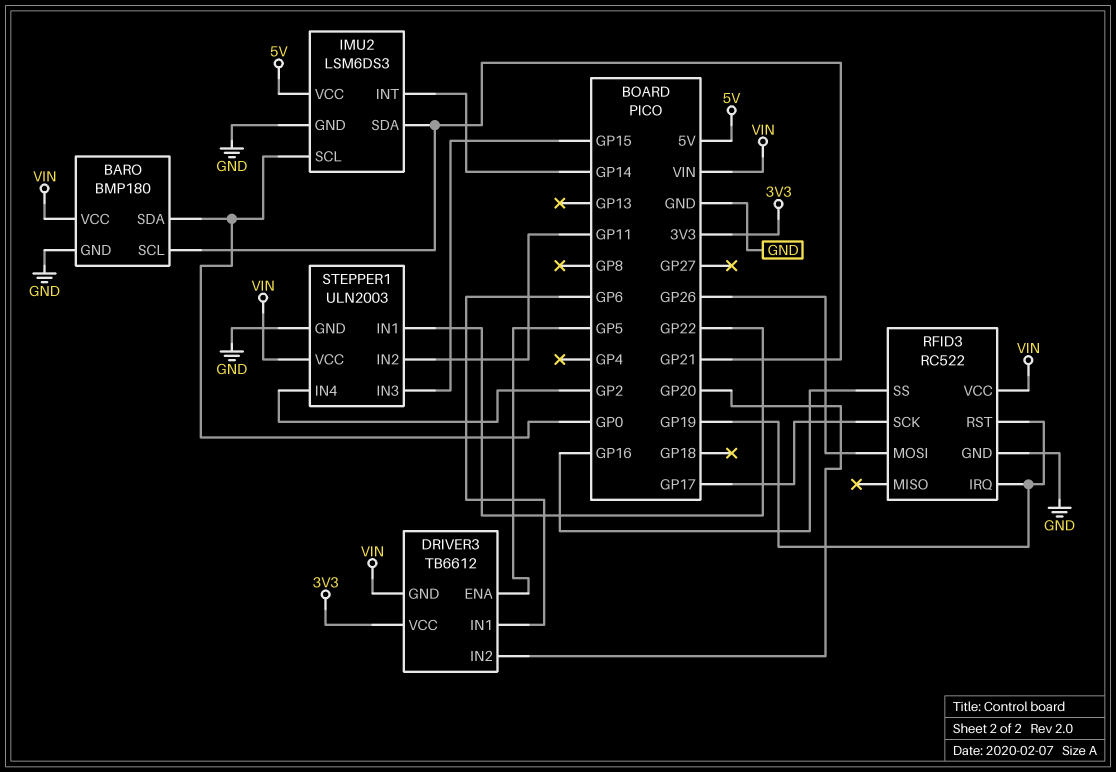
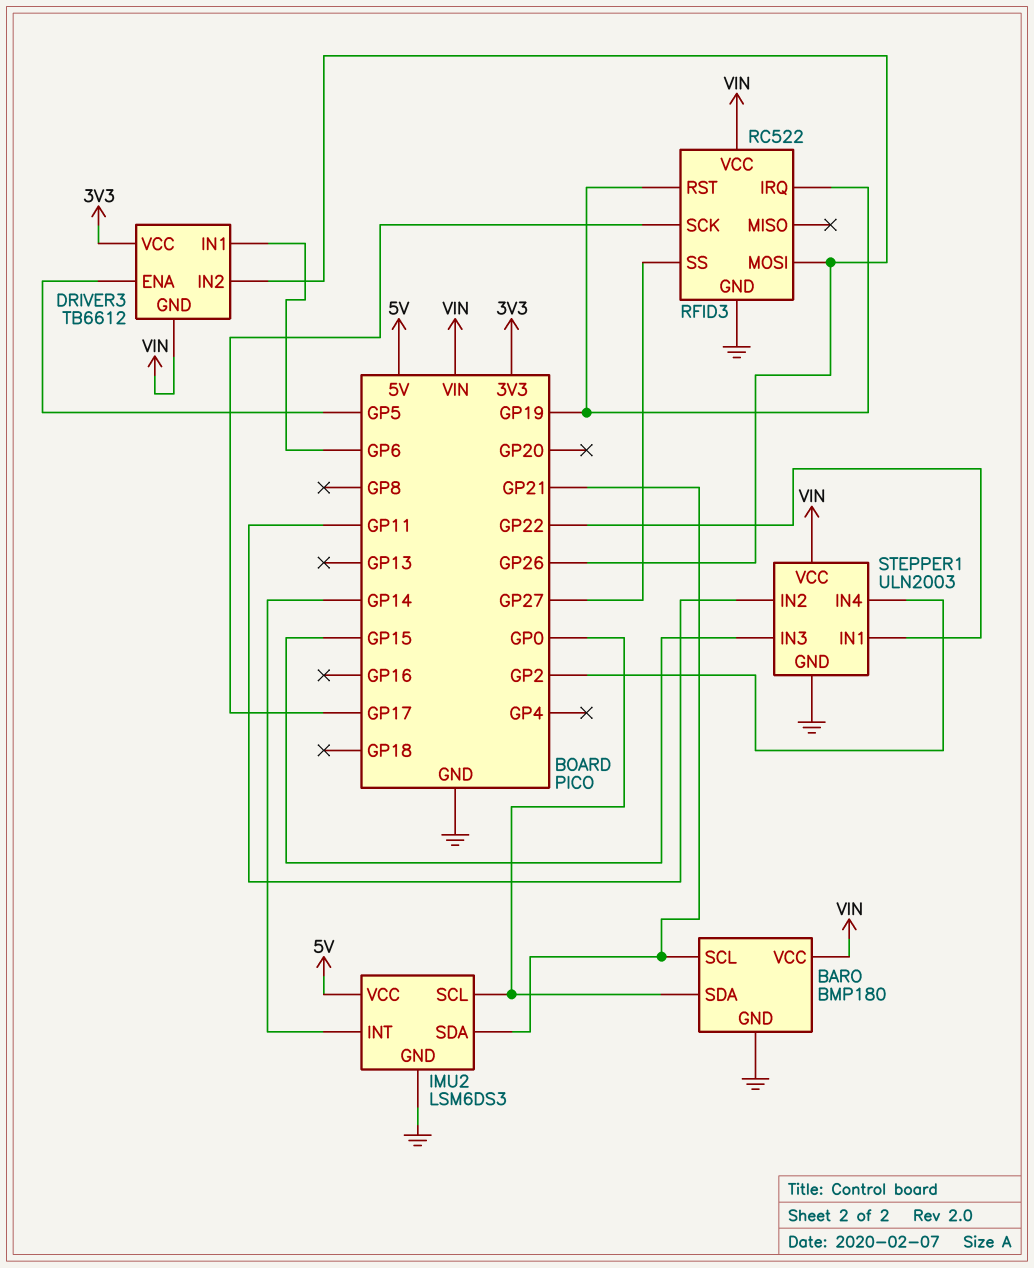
DRIVER3 pin IN2: GP20 -> GP26
RFID3 pin SS: GP16 -> GP27

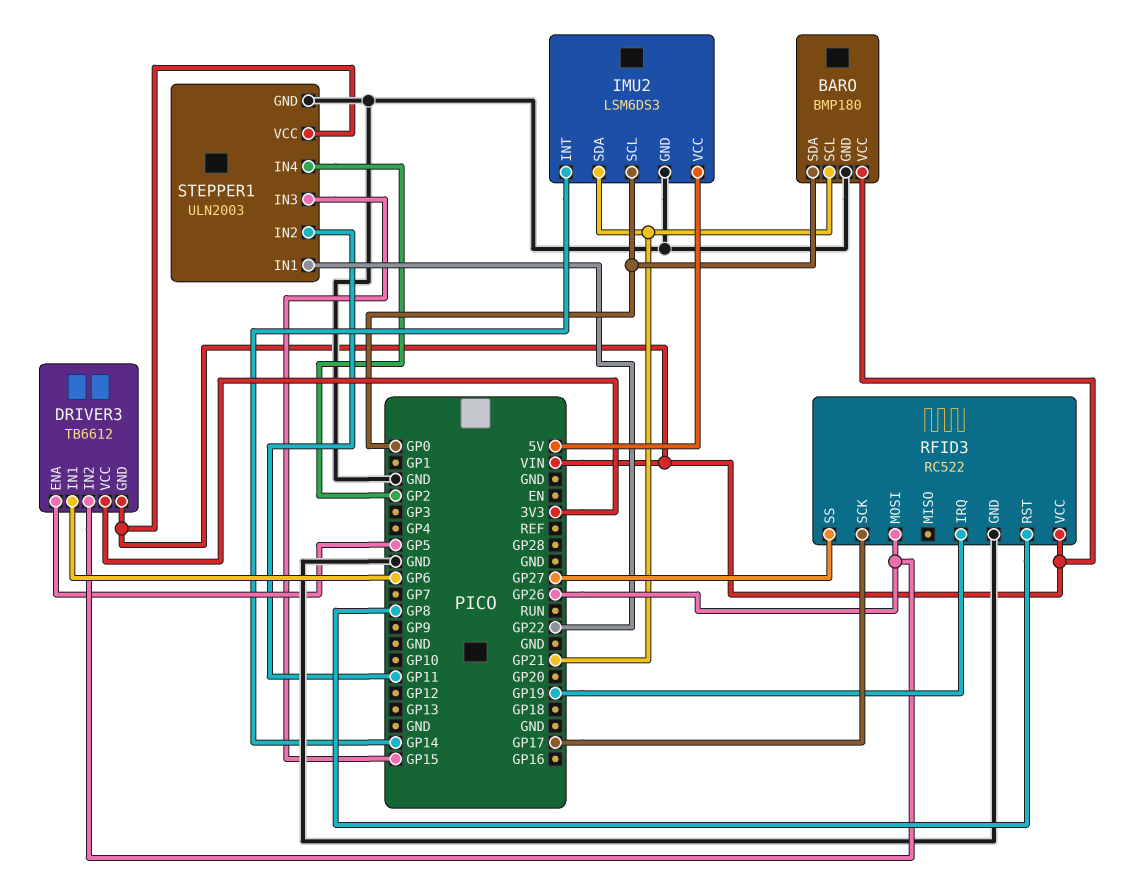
RFID3 pin RST: GP19 -> GP8

